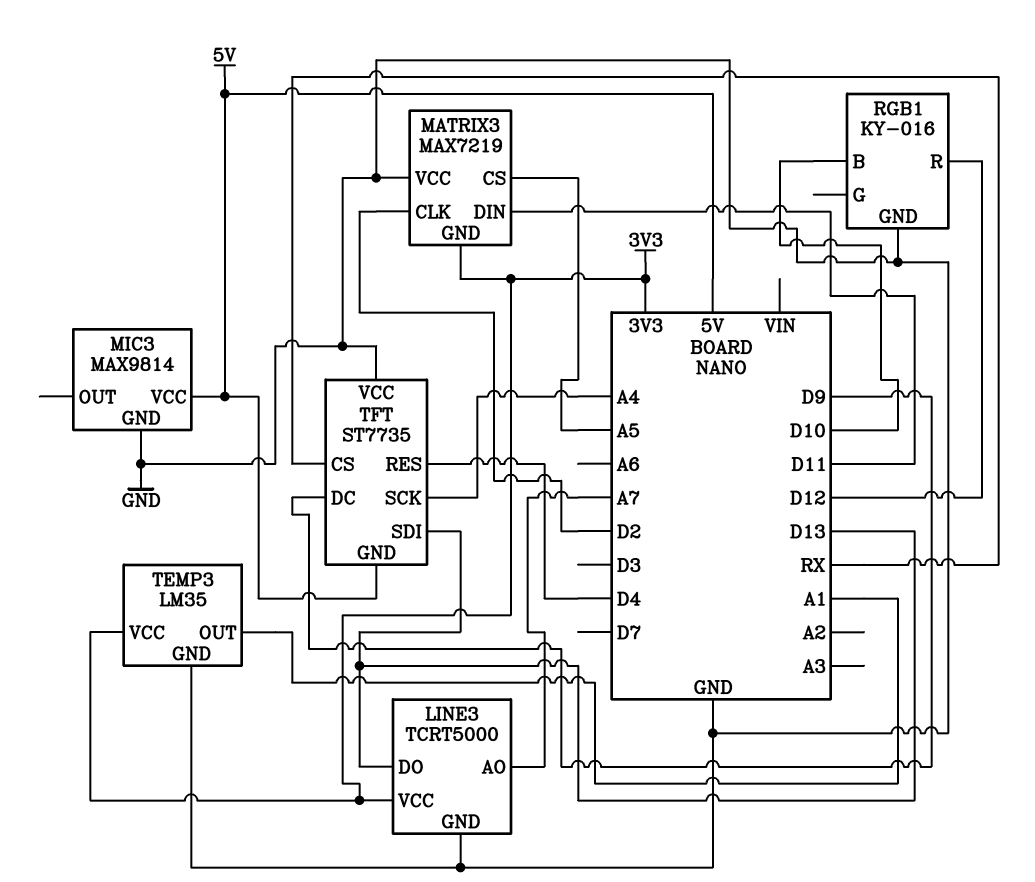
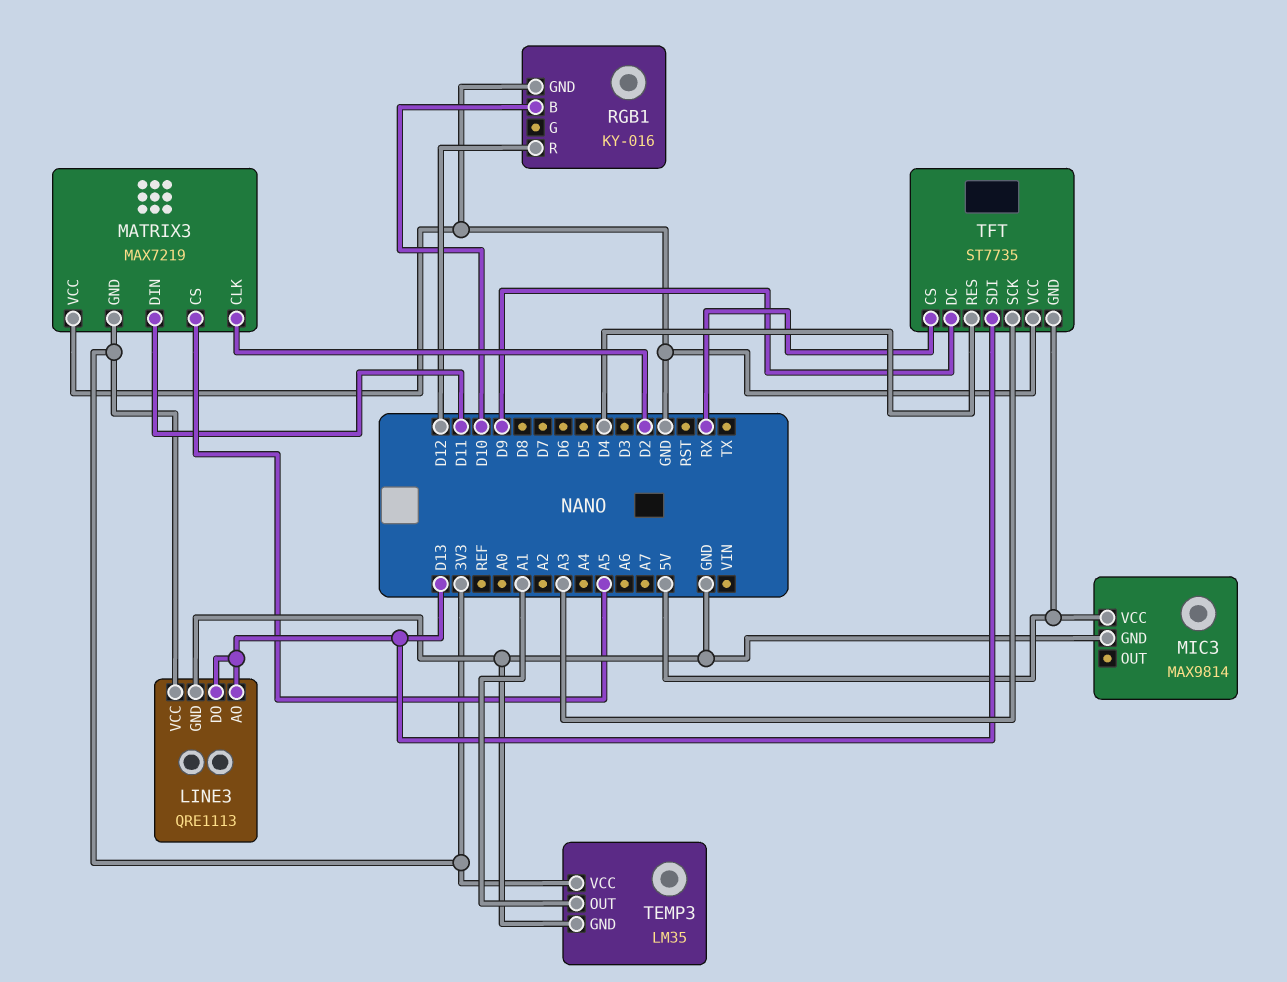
LINE3: TCRT5000 -> QRE1113
LINE3 pin AO: A7 -> D13
TFT pin SCK: A4 -> A3

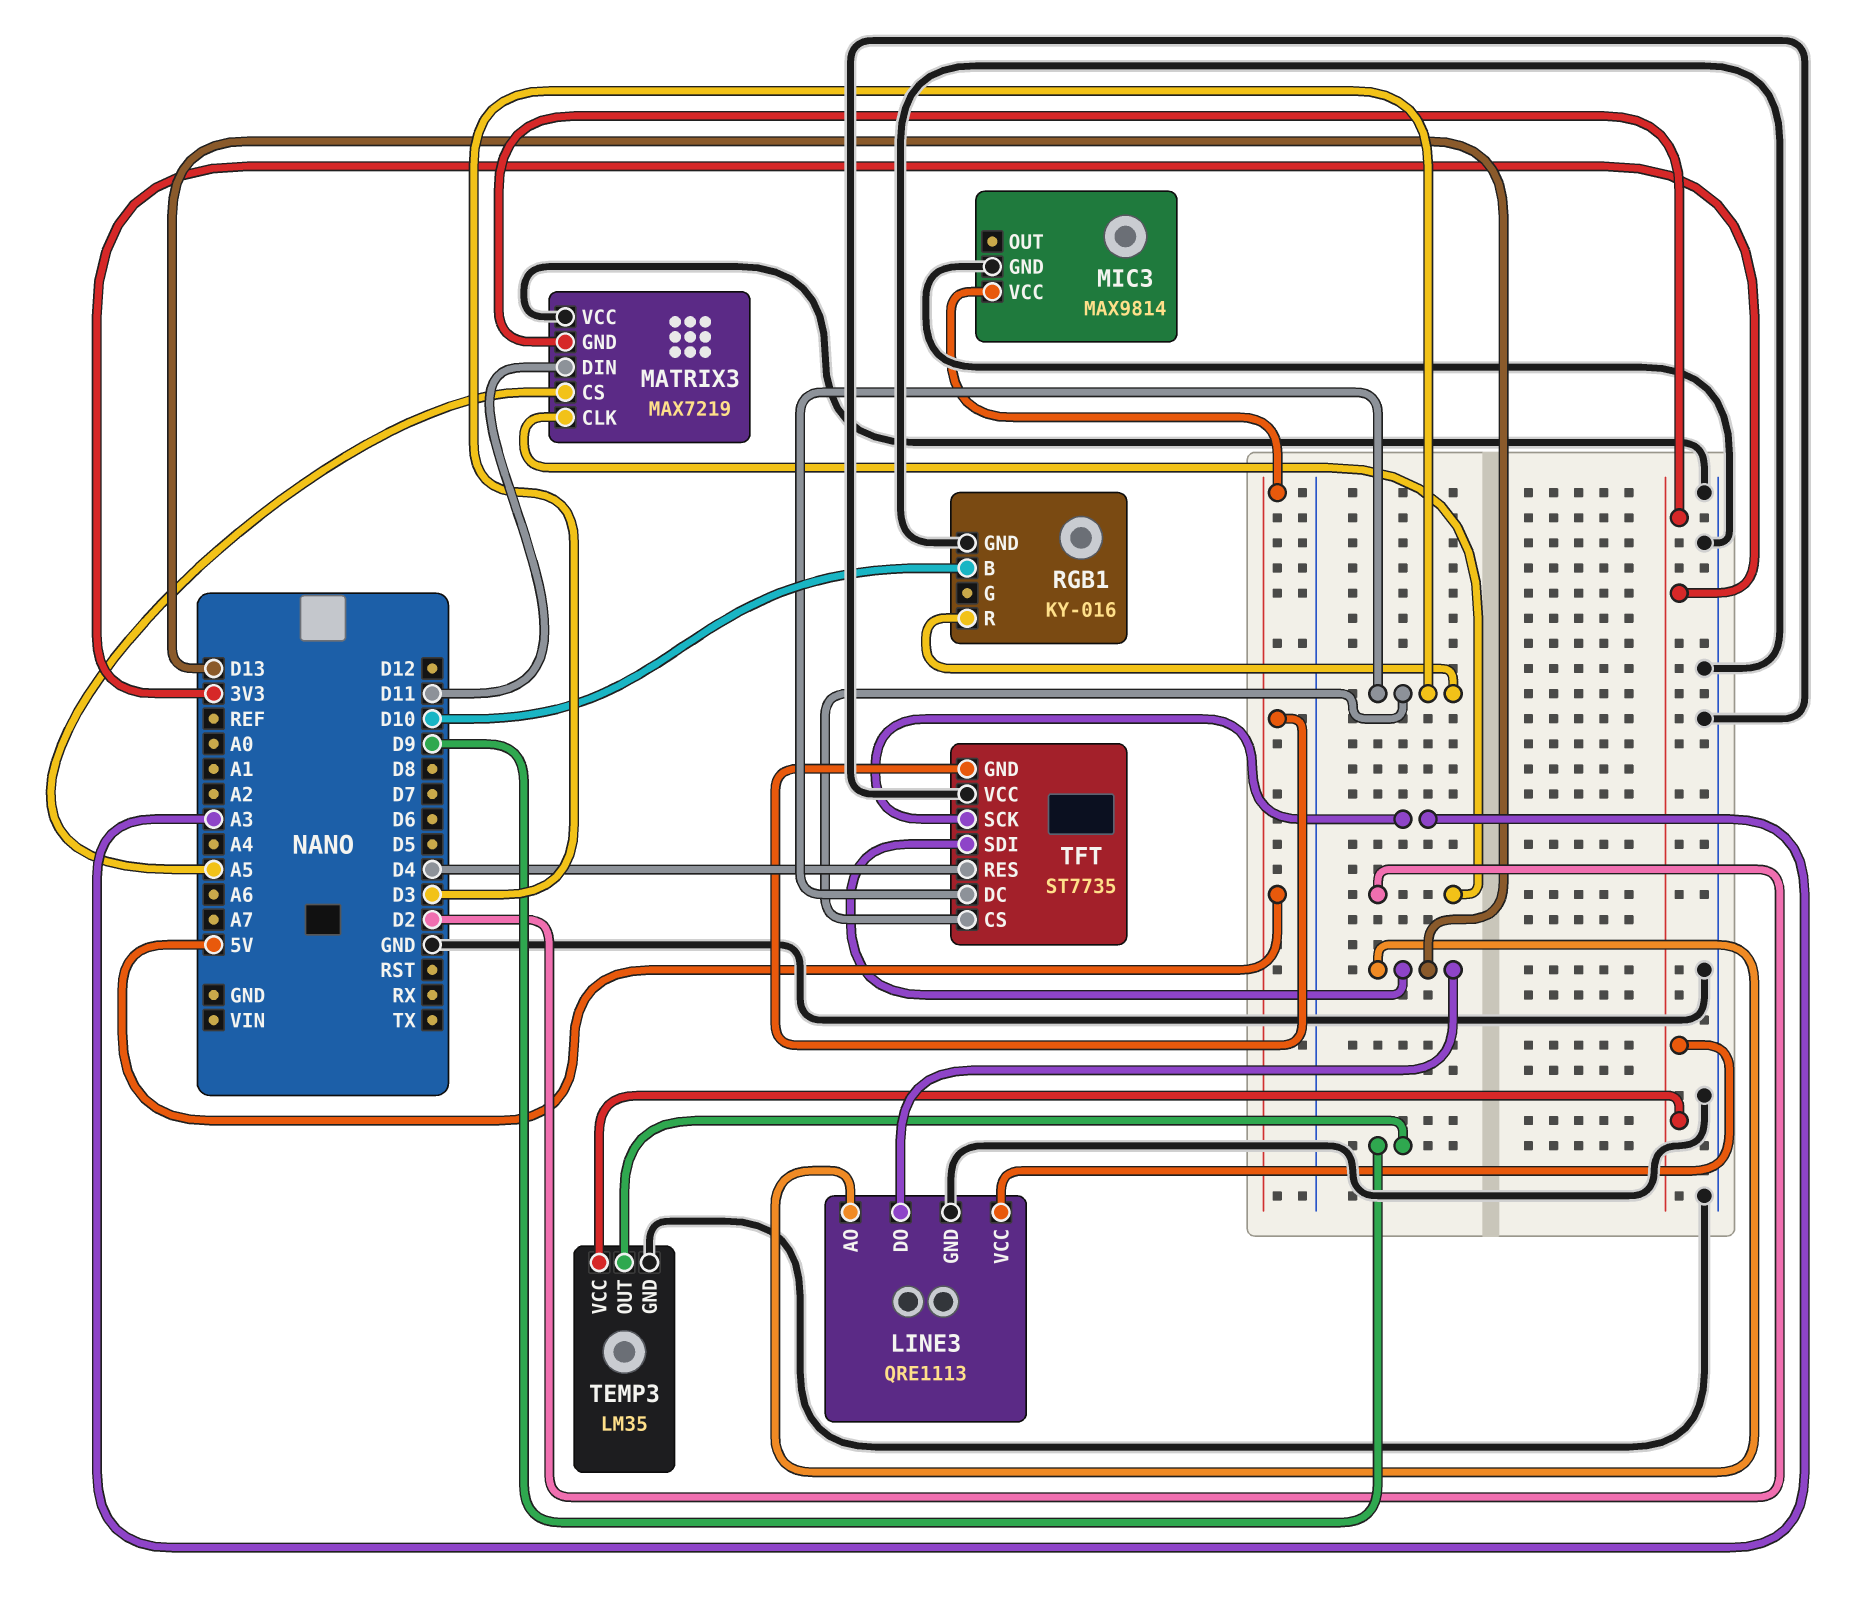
RGB1 pin R: D12 -> D3
TEMP3 pin OUT: A1 -> D9
TFT pin CS: RX -> D3
TFT pin DC: D9 -> D3

